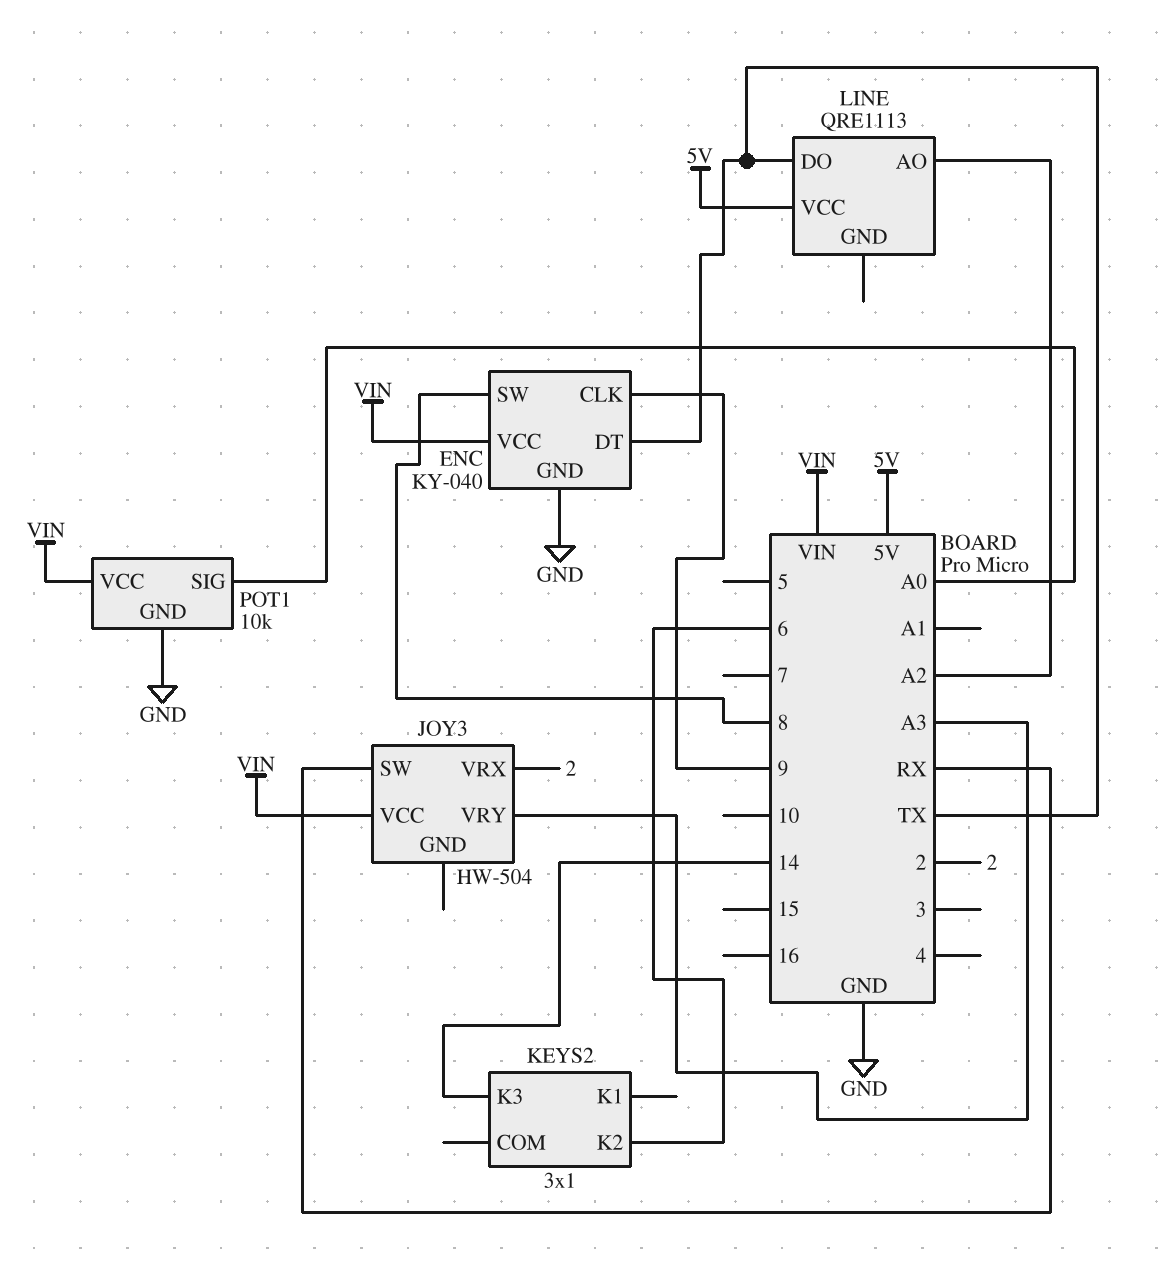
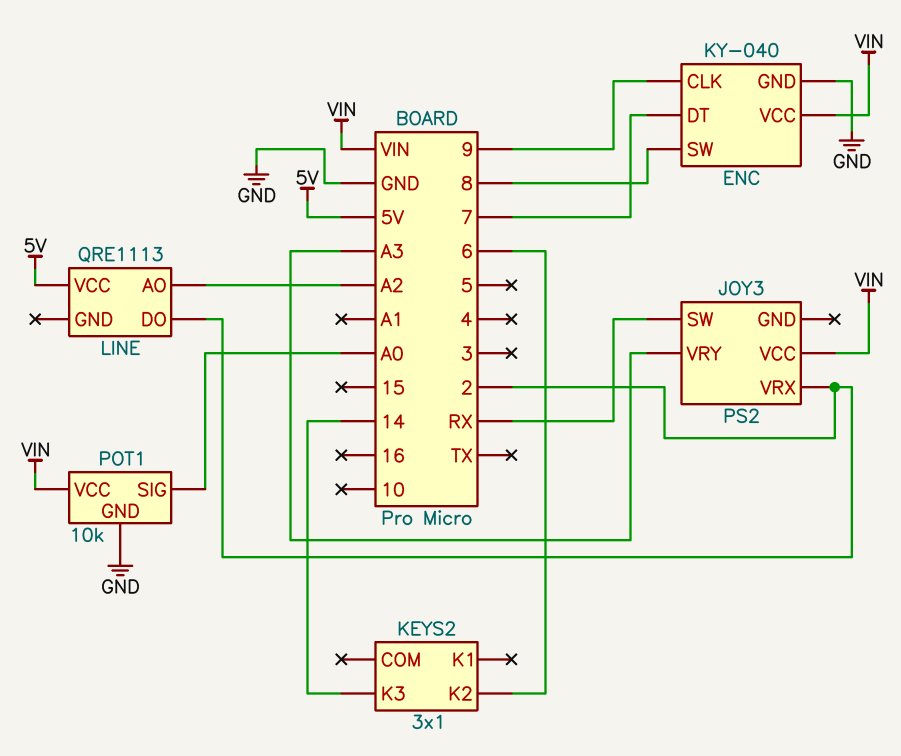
ENC pin DT: TX -> 7
JOY3: HW-504 -> PS2
LINE pin DO: TX -> 2

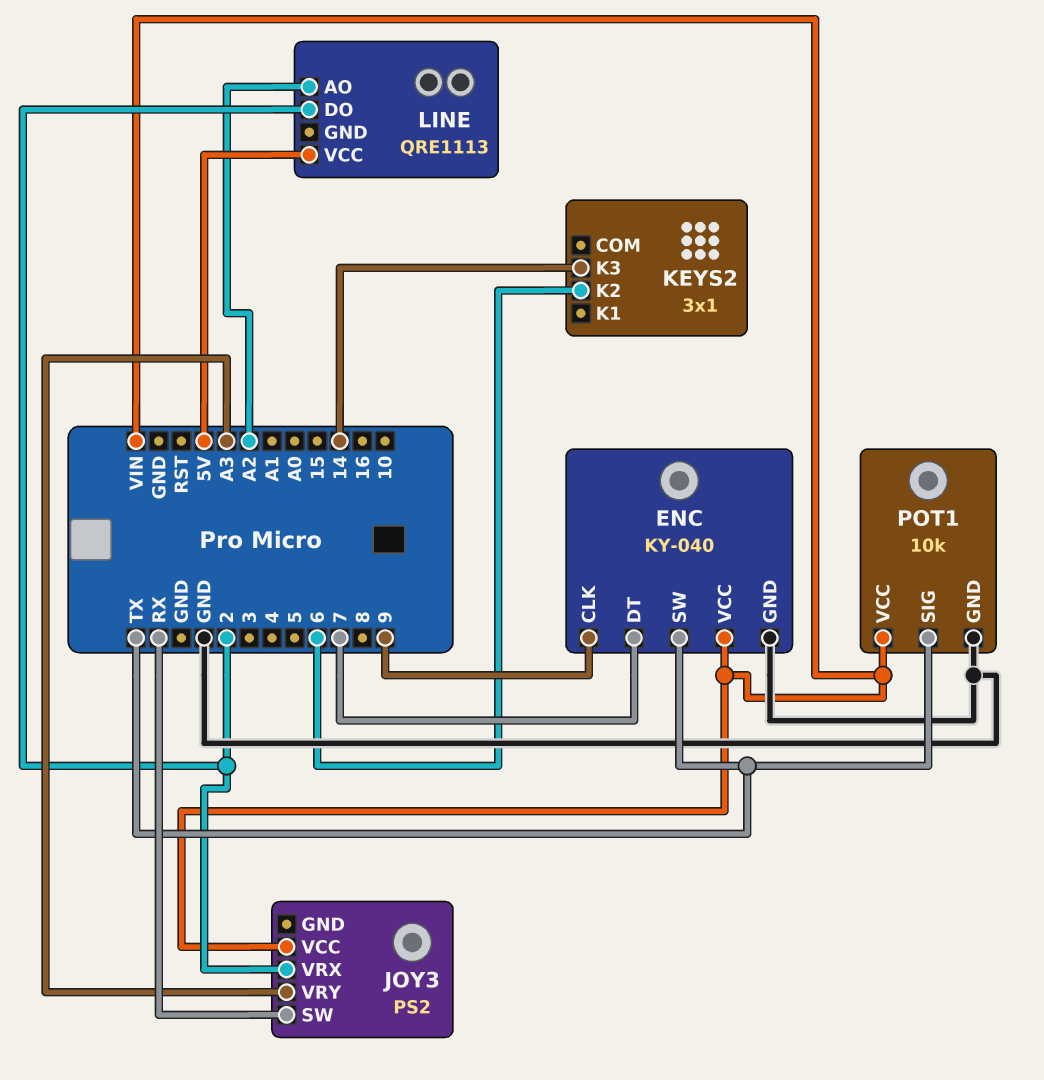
ENC pin SW: 8 -> TX
POT1 pin SIG: A0 -> TX

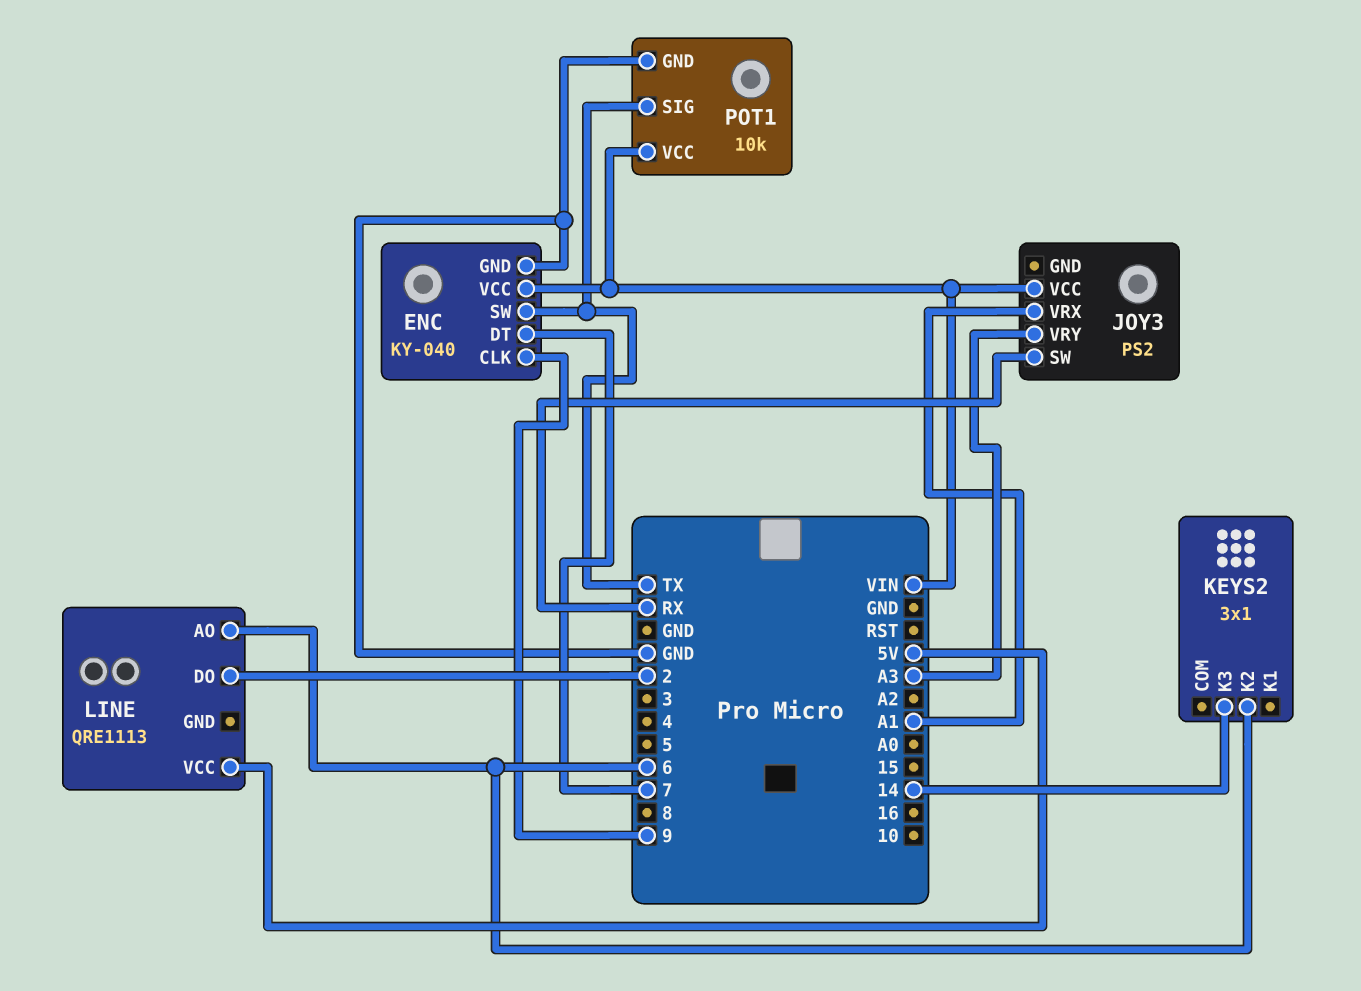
JOY3 pin VRX: 2 -> A1
LINE pin AO: A2 -> 6

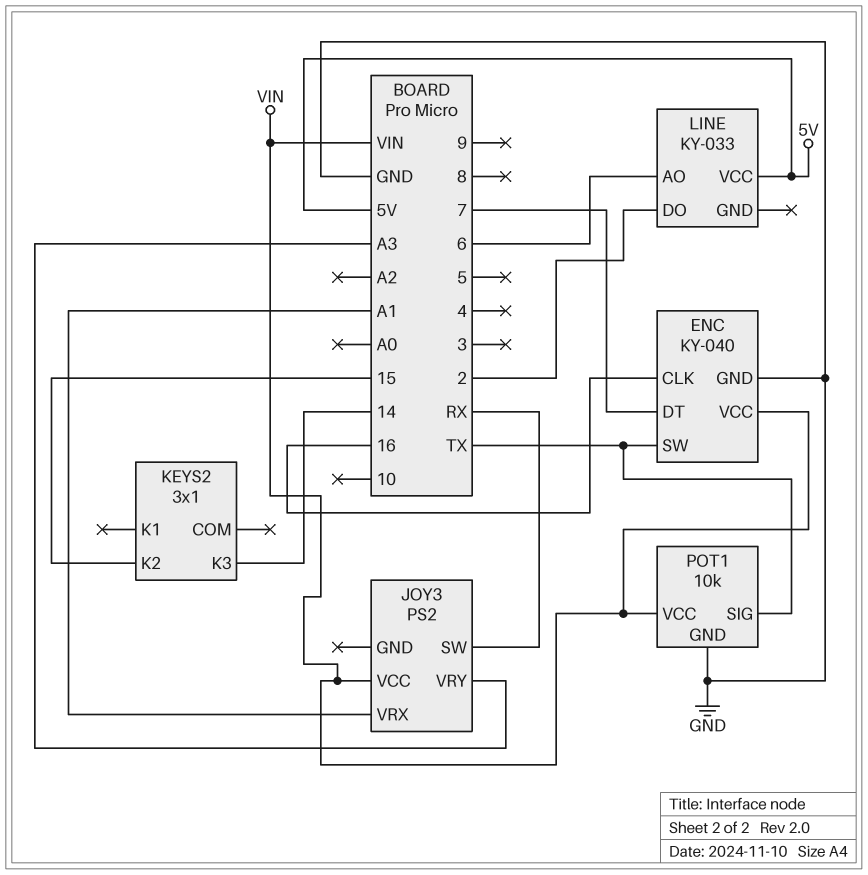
ENC pin CLK: 9 -> 16
KEYS2 pin K2: 6 -> 15
LINE: QRE1113 -> KY-033

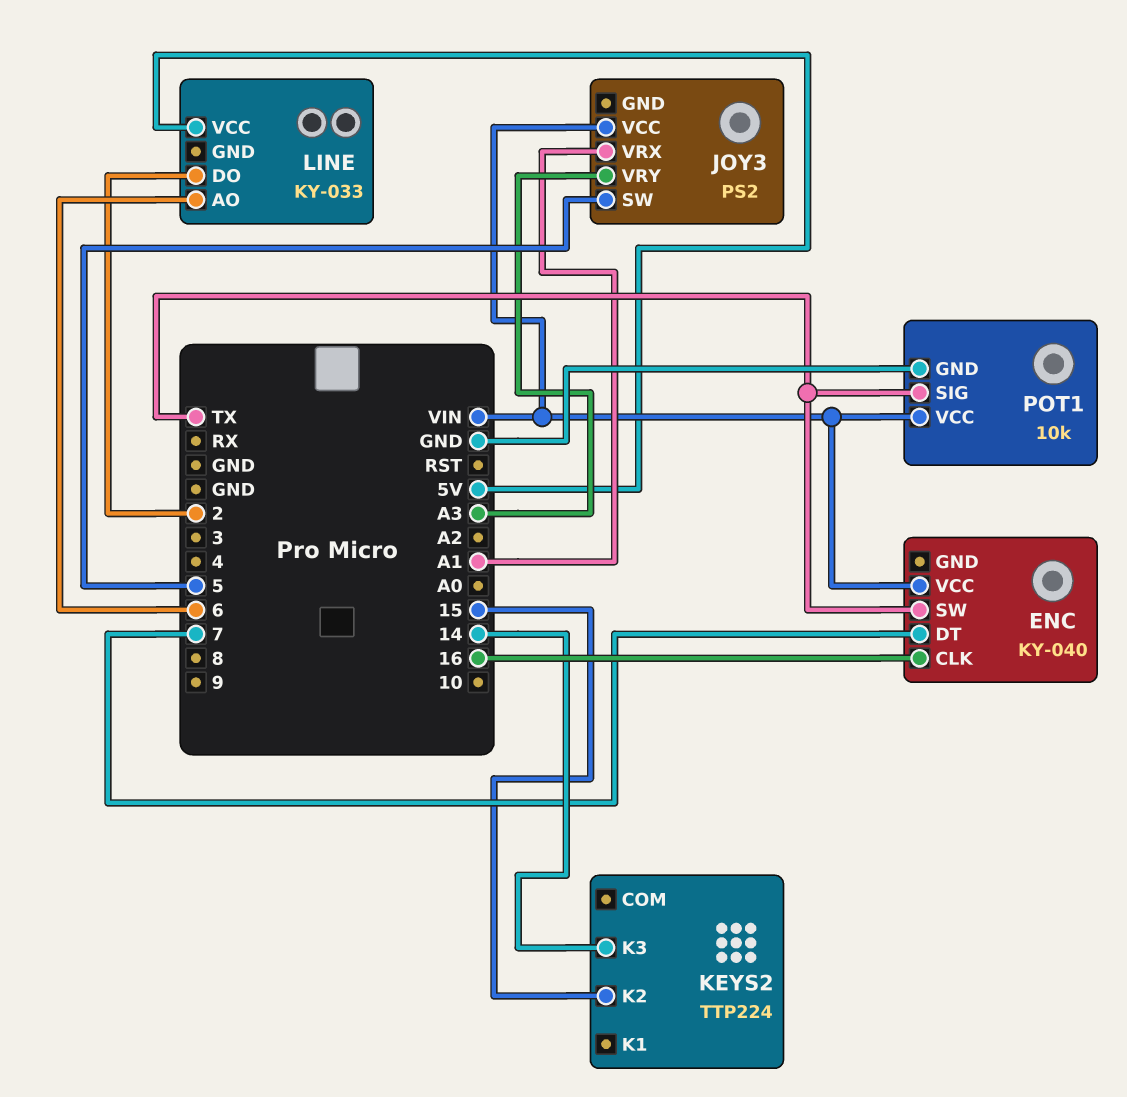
ENC pin GND: GND -> none
JOY3 pin SW: RX -> 5
KEYS2: 3x1 -> TTP224

